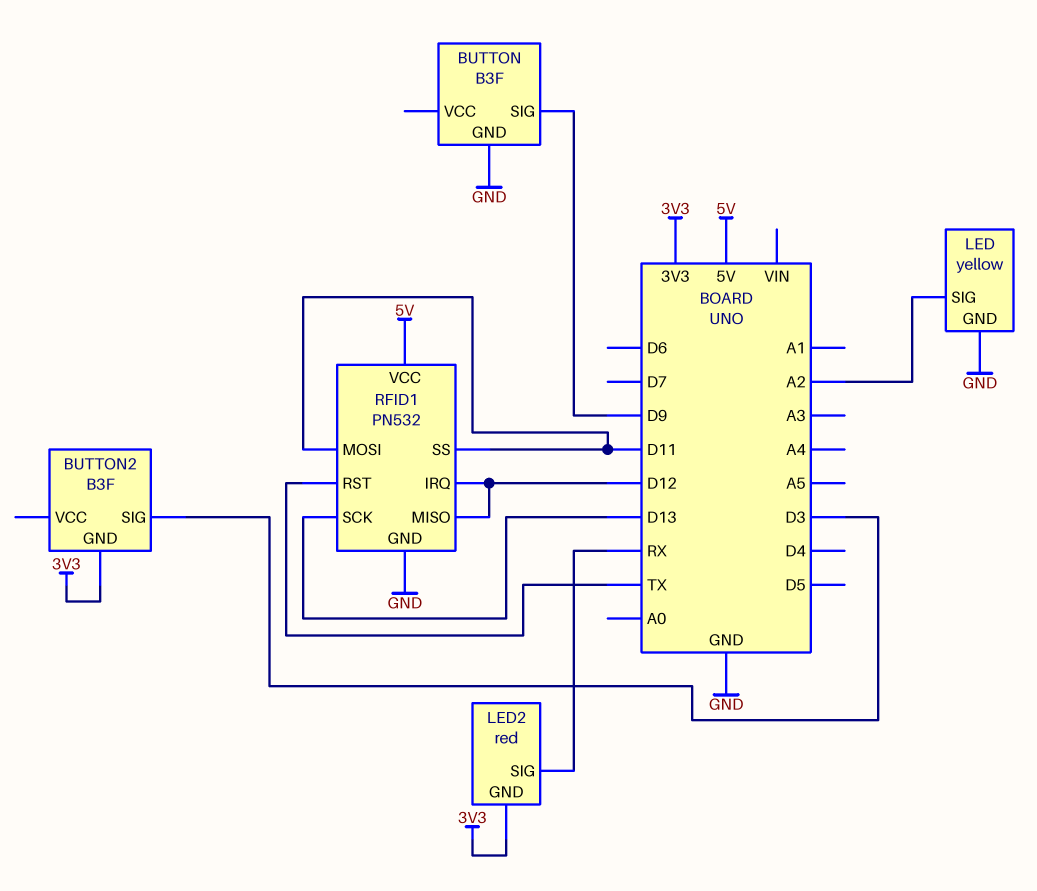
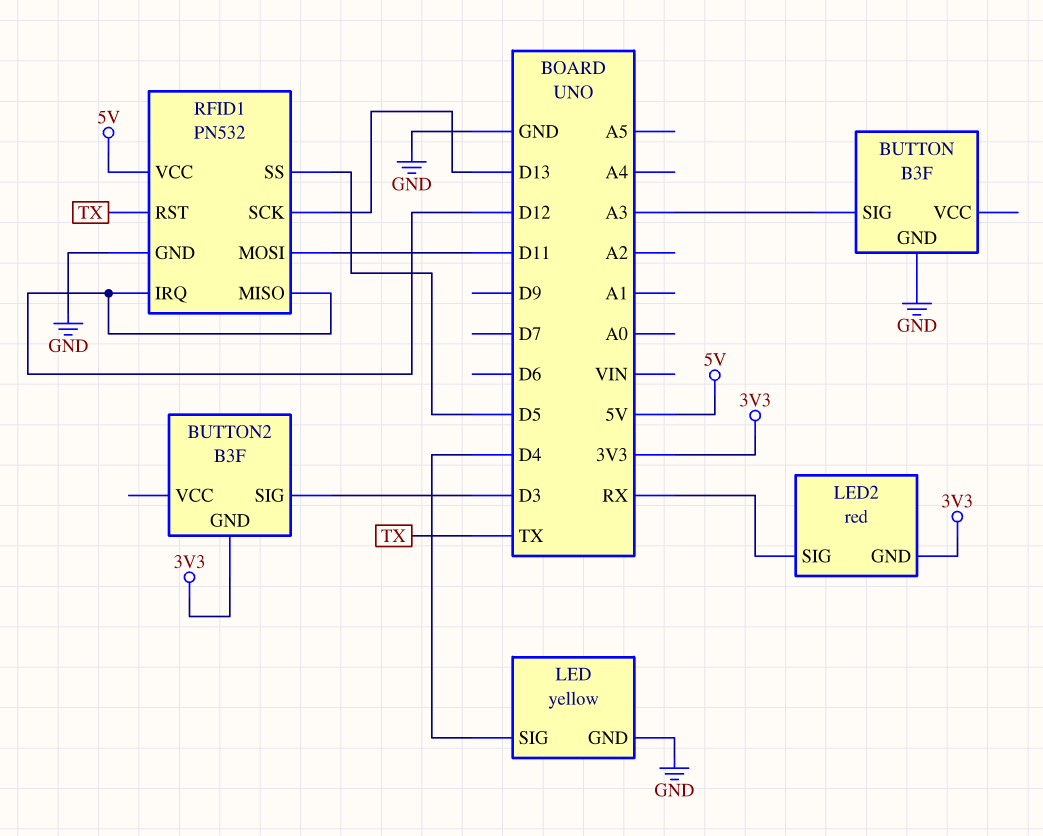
BUTTON pin SIG: D9 -> A3
LED pin SIG: A2 -> D4
RFID1 pin SS: D11 -> D5

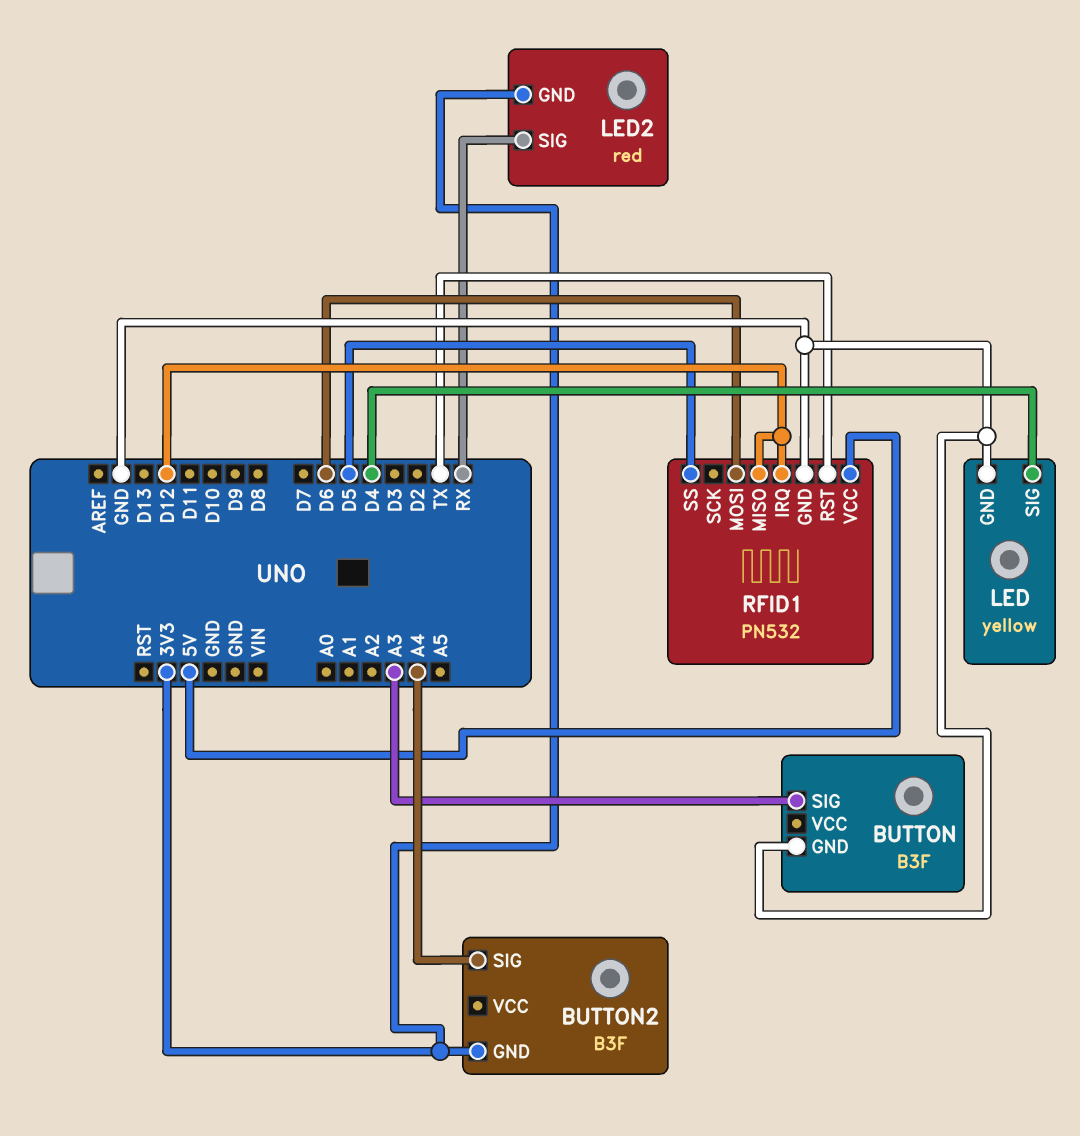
BUTTON2 pin SIG: D3 -> A4
RFID1 pin MOSI: D11 -> D6
RFID1 pin SCK: D13 -> none

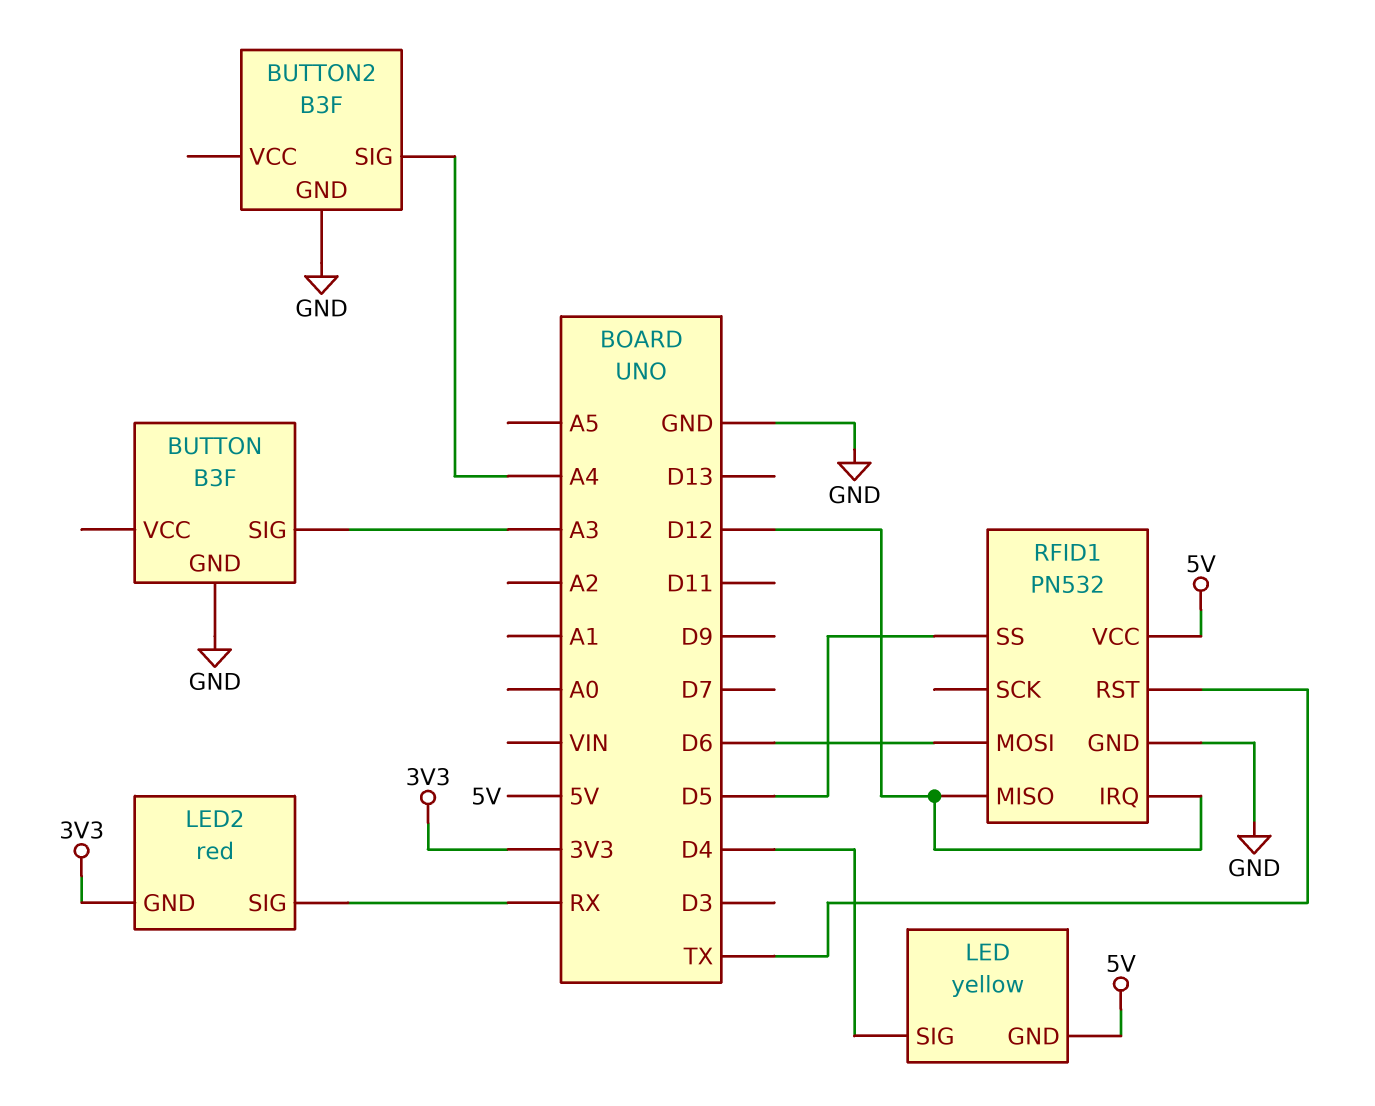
BUTTON2 pin GND: 3V3 -> GND
LED pin GND: GND -> 5V

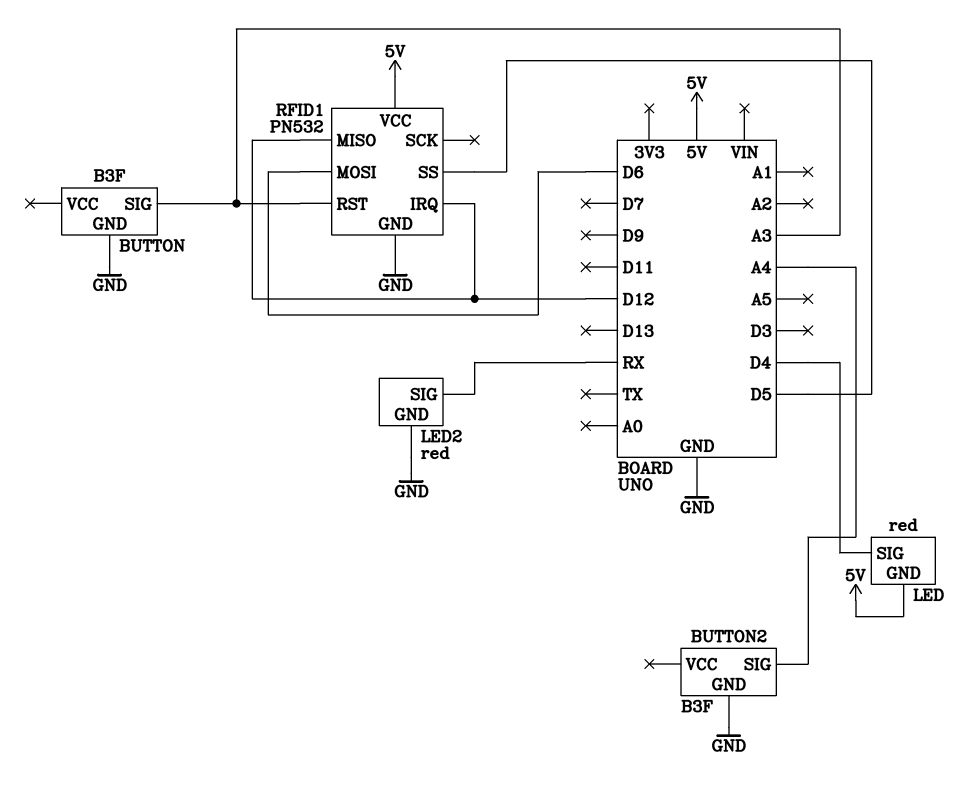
LED: yellow -> red
LED2 pin GND: 3V3 -> GND
RFID1 pin RST: TX -> A3

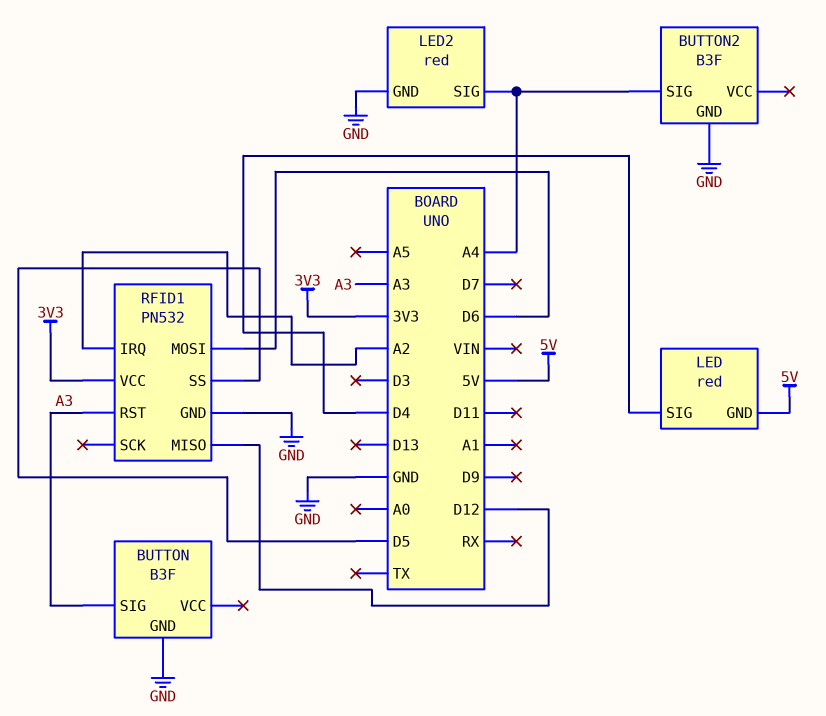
LED2 pin SIG: RX -> A4
RFID1 pin IRQ: D12 -> A2
RFID1 pin VCC: 5V -> 3V3

